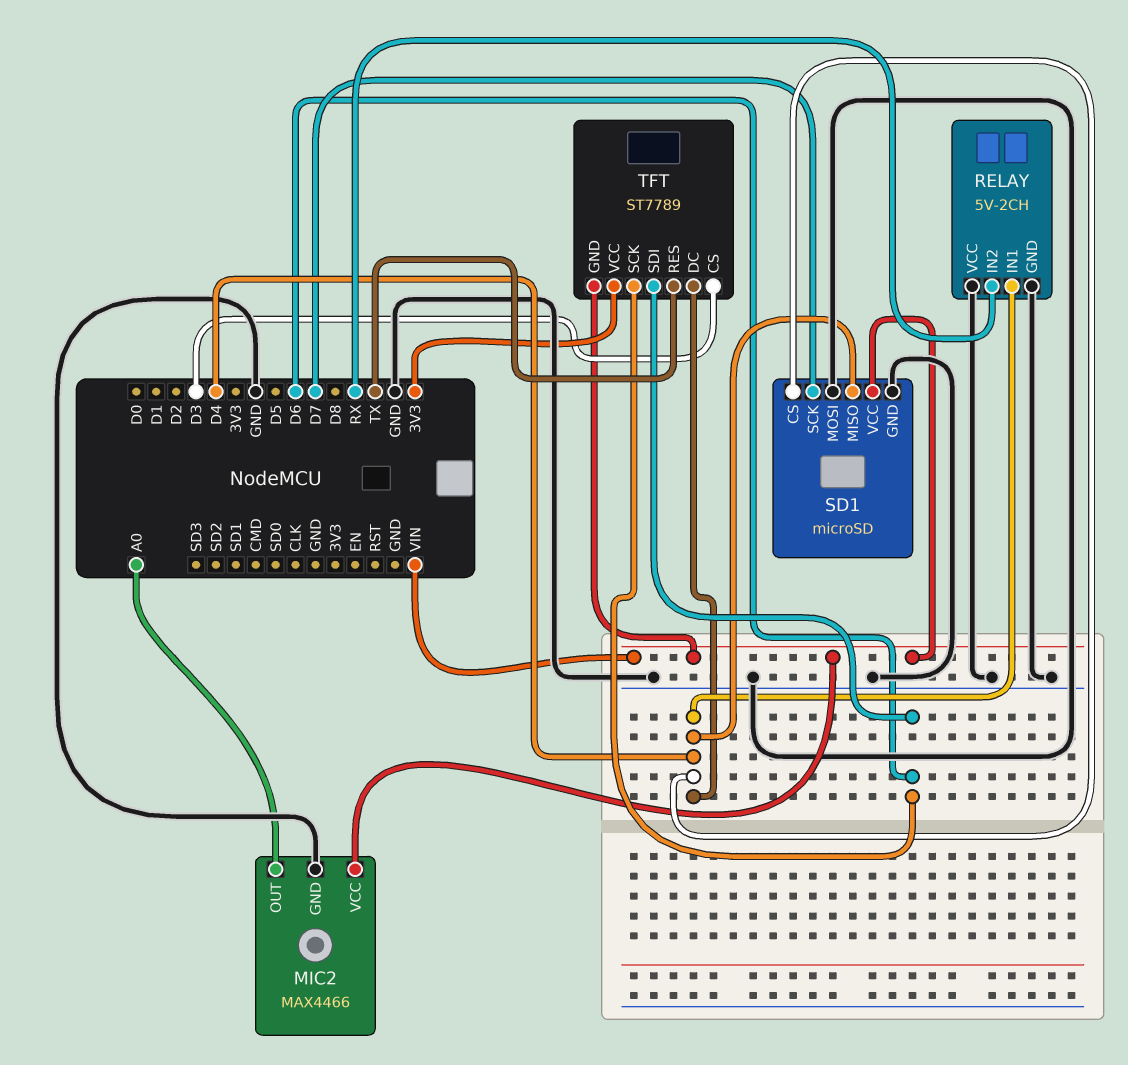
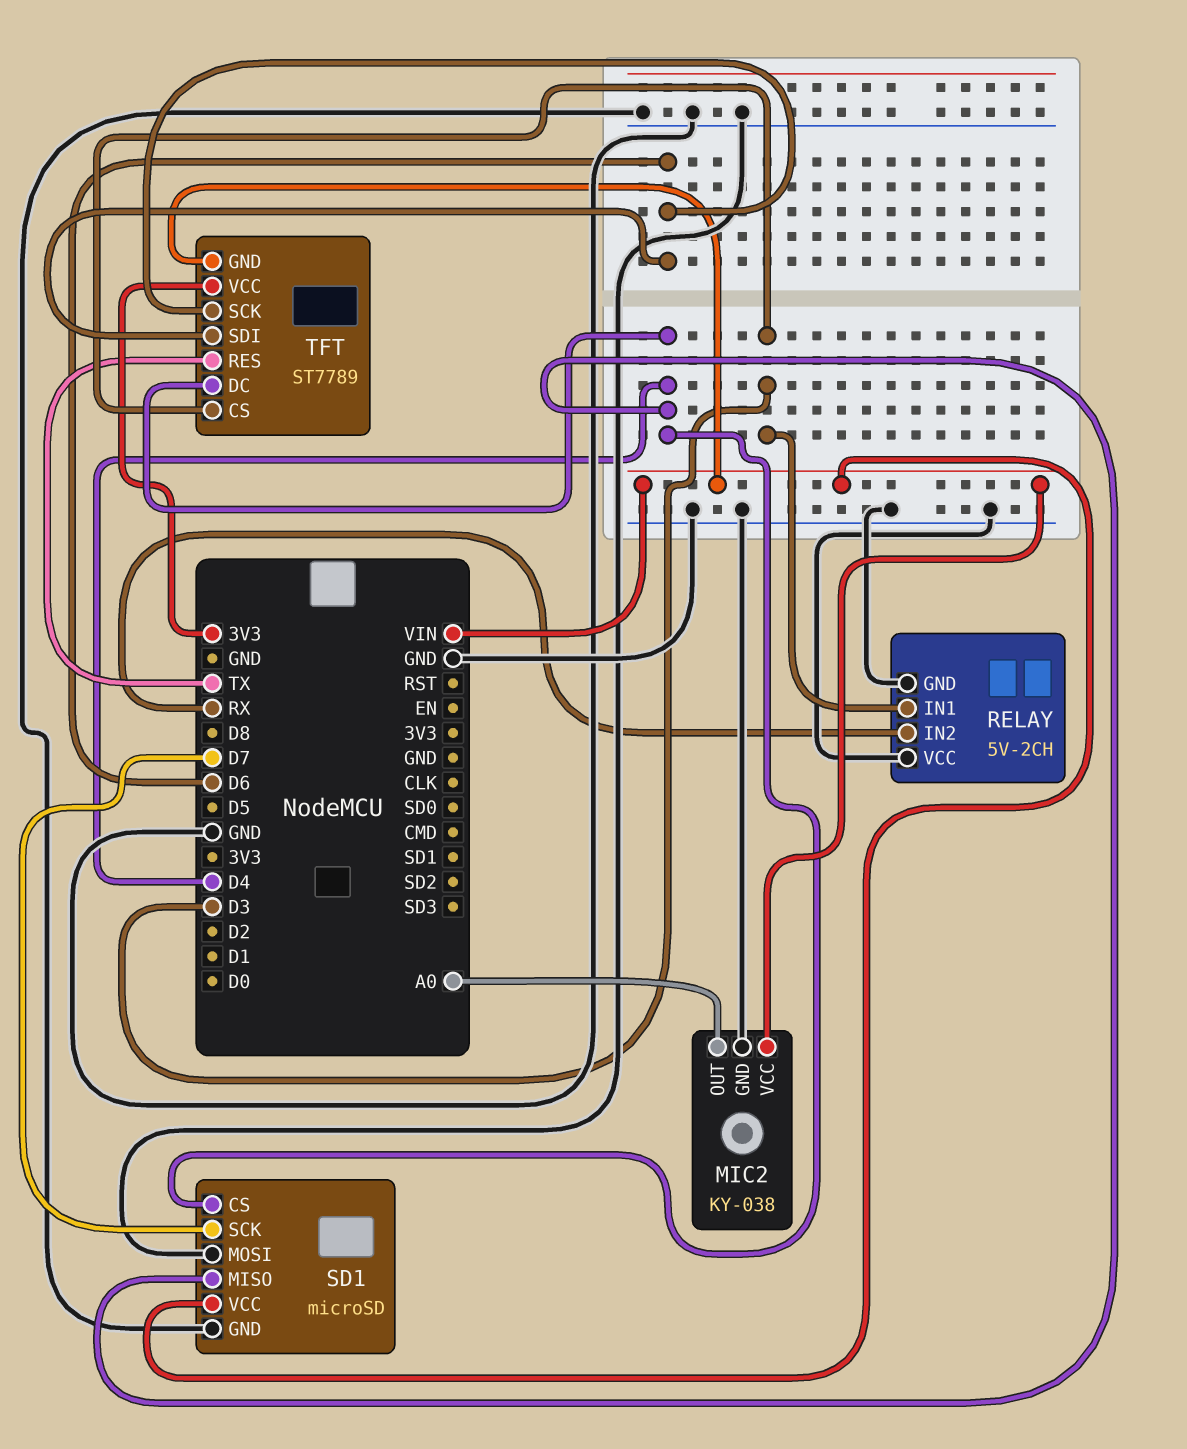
MIC2: MAX4466 -> KY-038
RELAY pin IN1: D4 -> D3

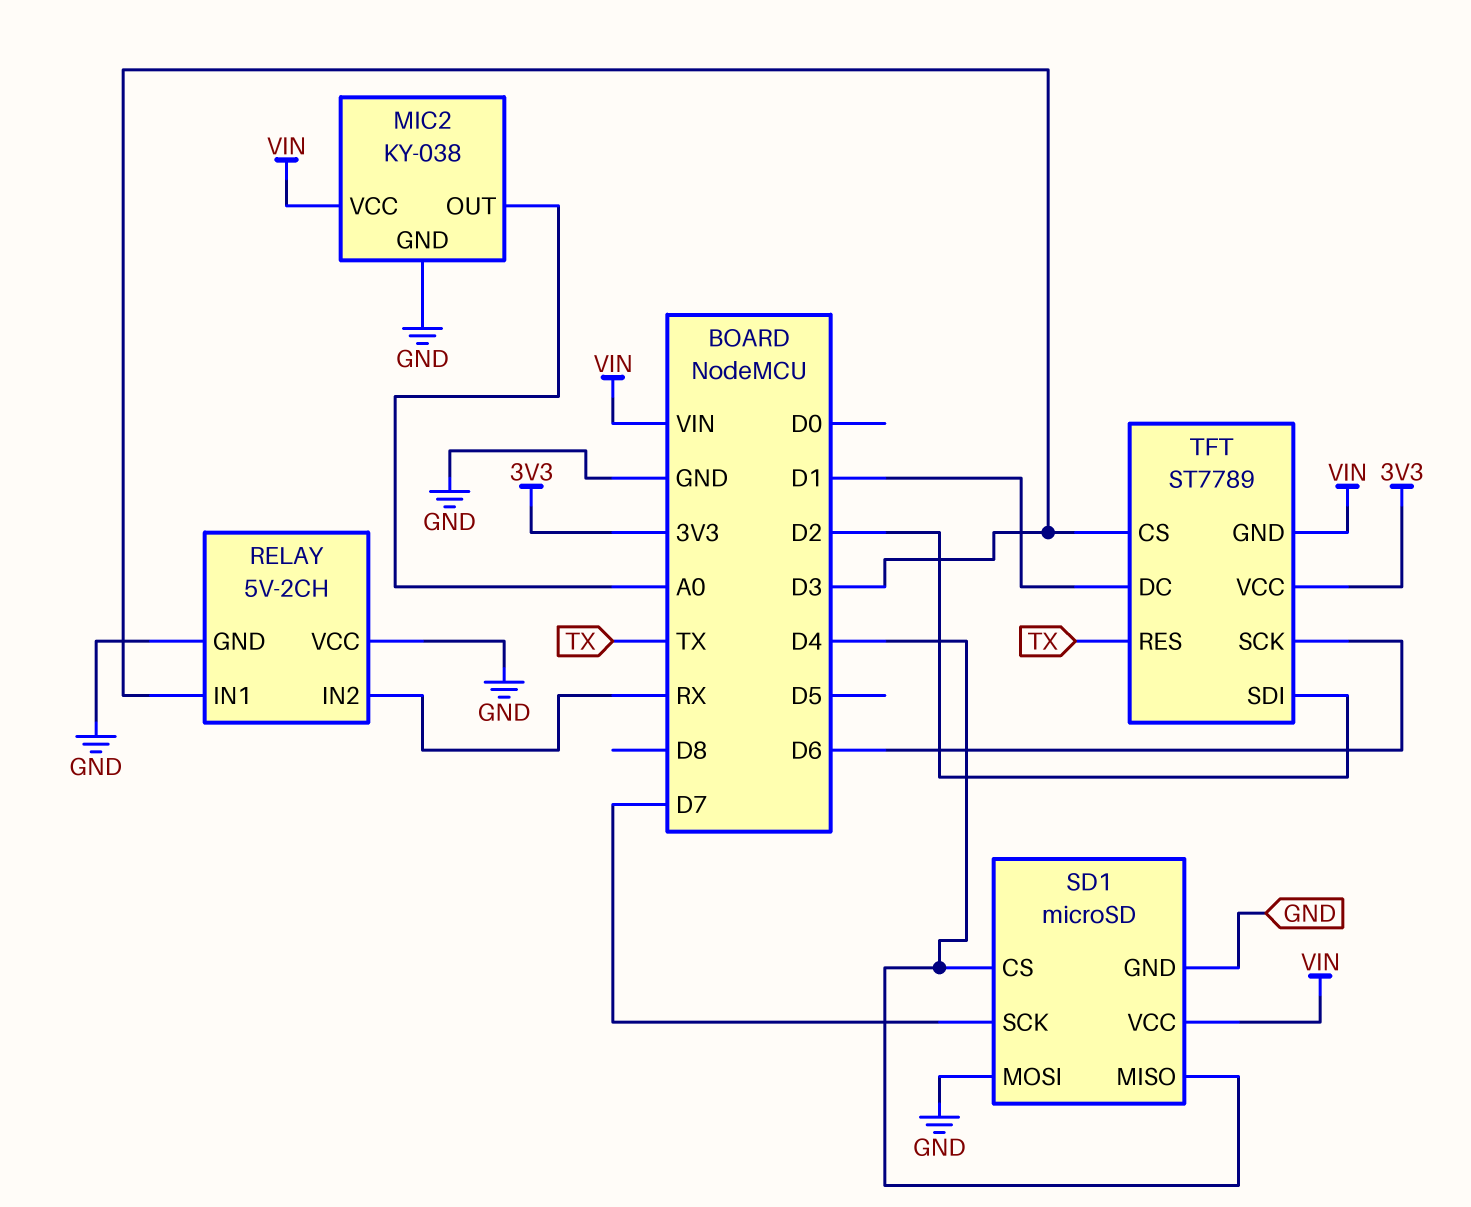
TFT pin DC: D4 -> D1
TFT pin SDI: D6 -> D2

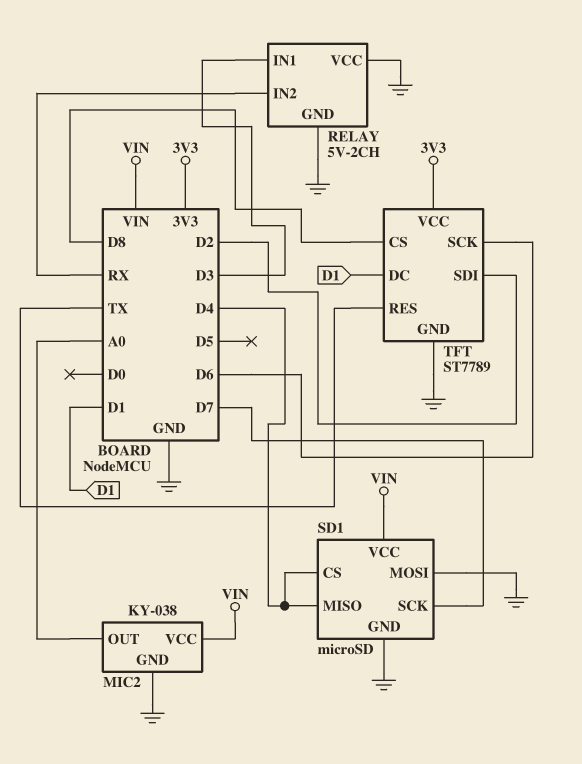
TFT pin CS: D3 -> D8
TFT pin GND: VIN -> GND

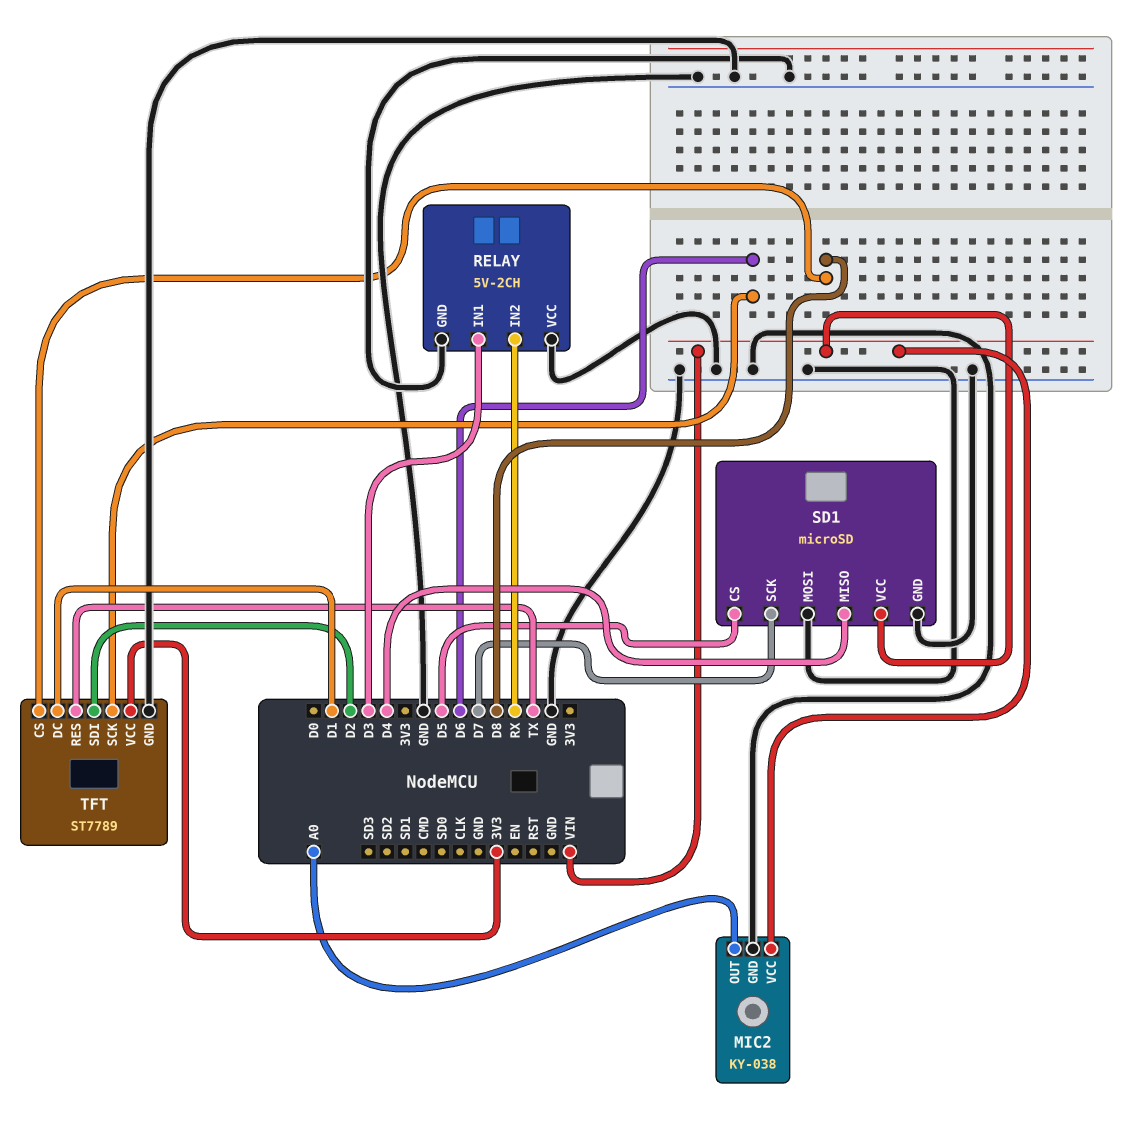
SD1 pin CS: D4 -> D5

